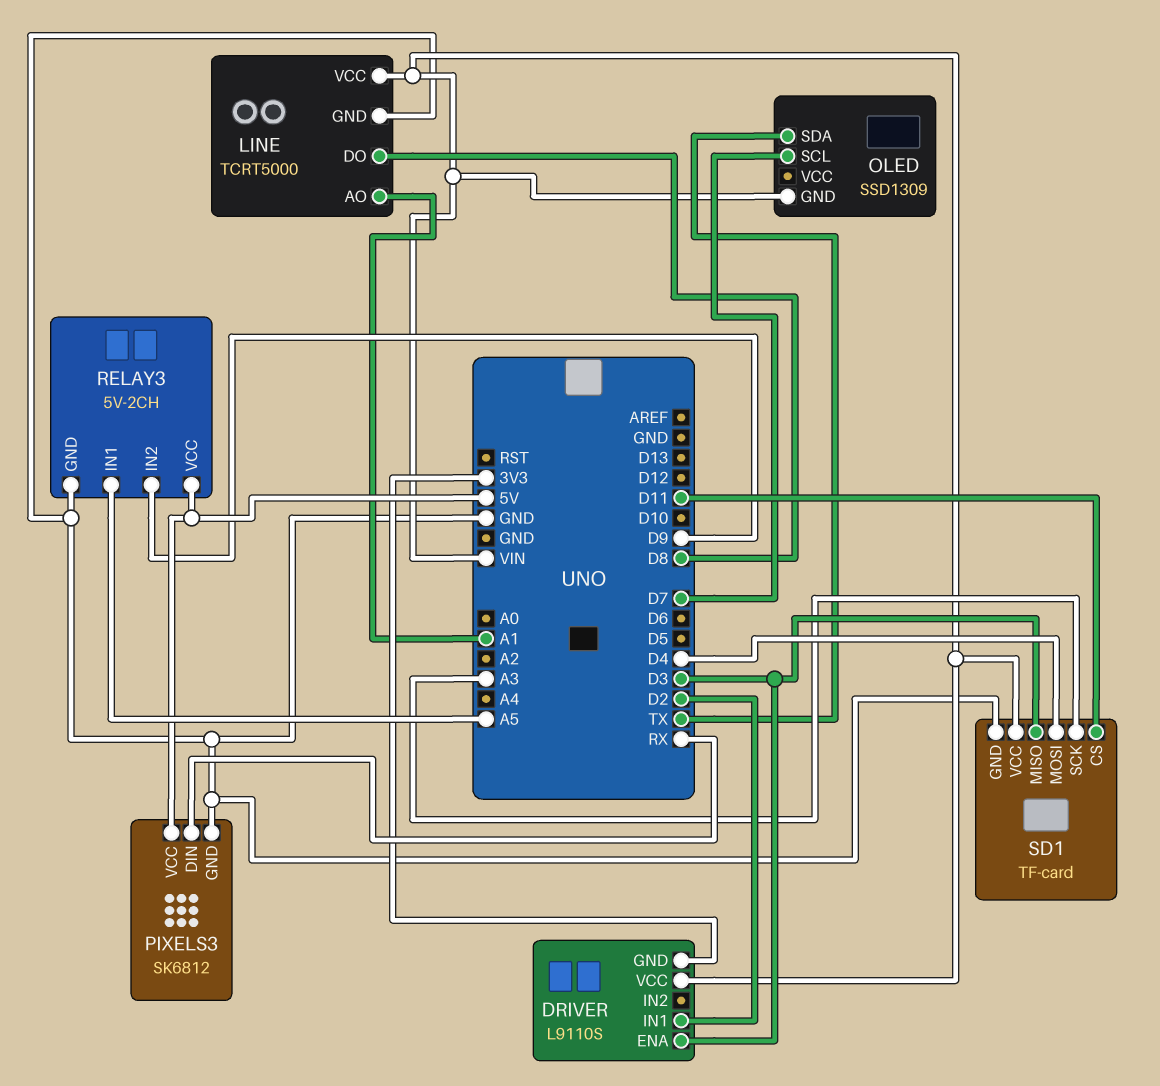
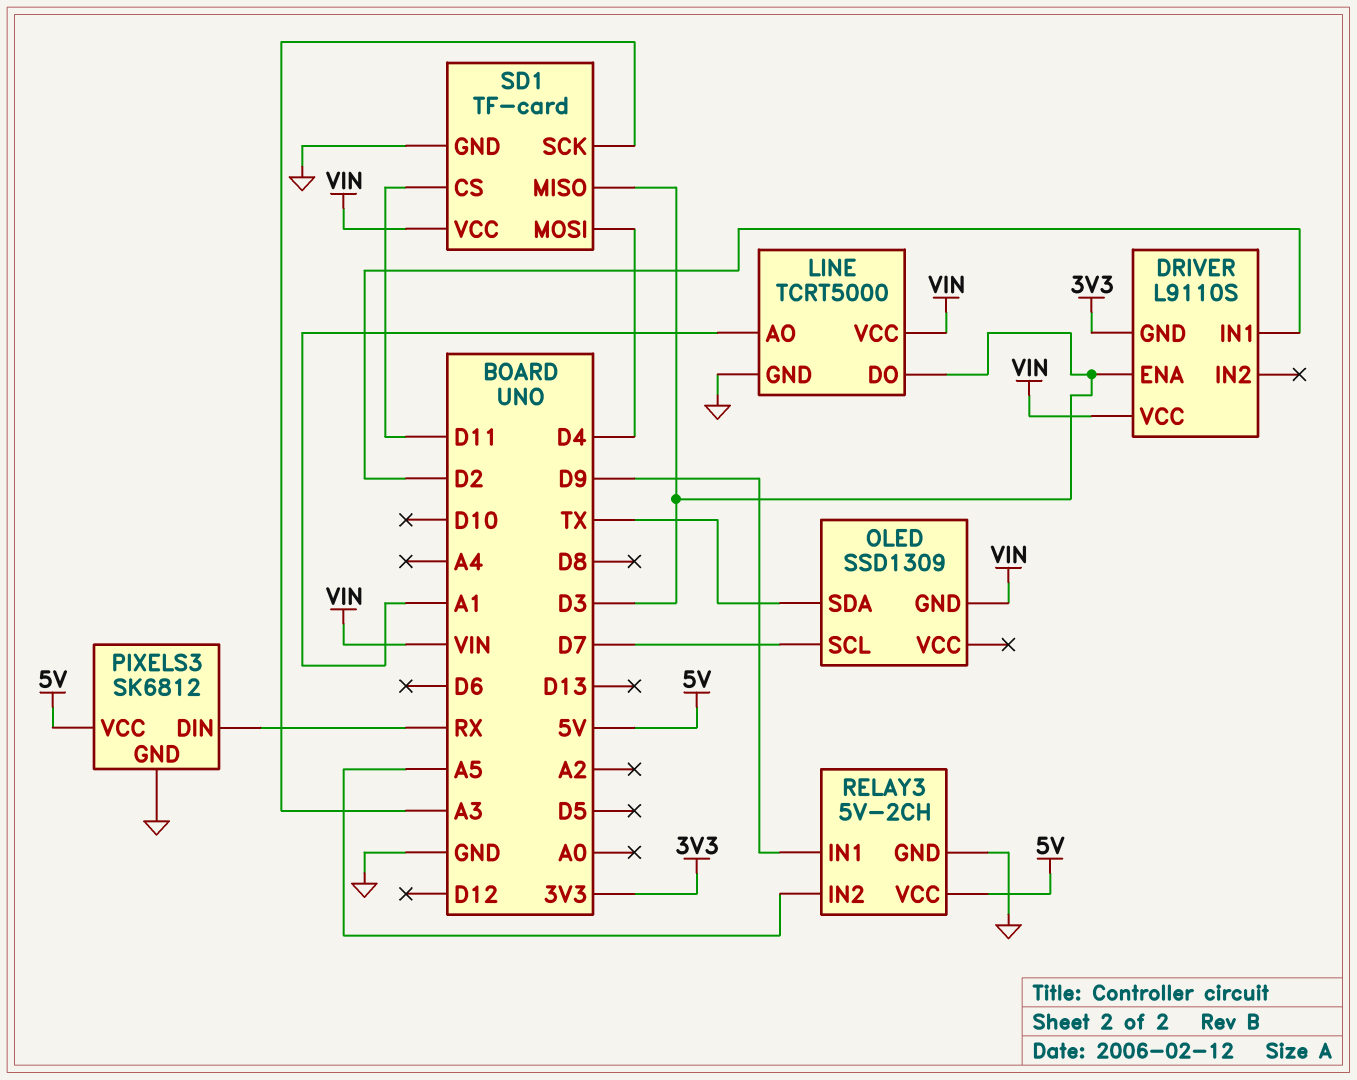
LINE pin DO: D8 -> D3
RELAY3 pin IN1: A5 -> D9
RELAY3 pin IN2: D9 -> A5

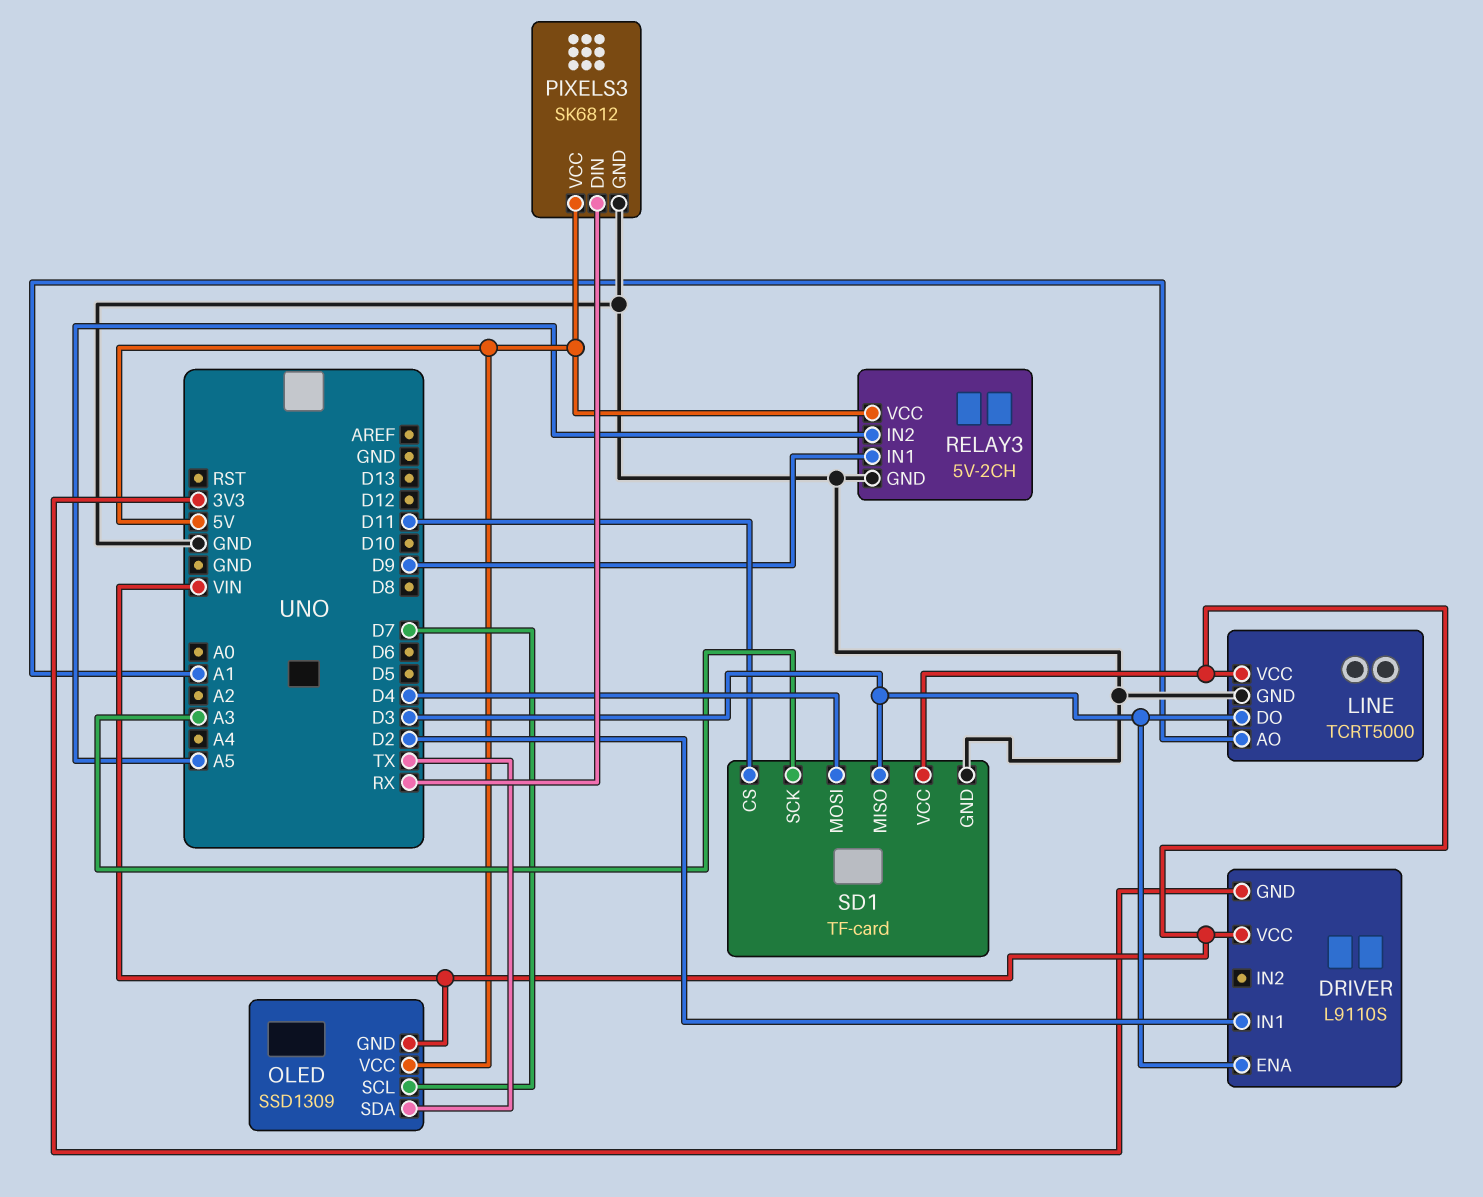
OLED pin VCC: none -> 5V

